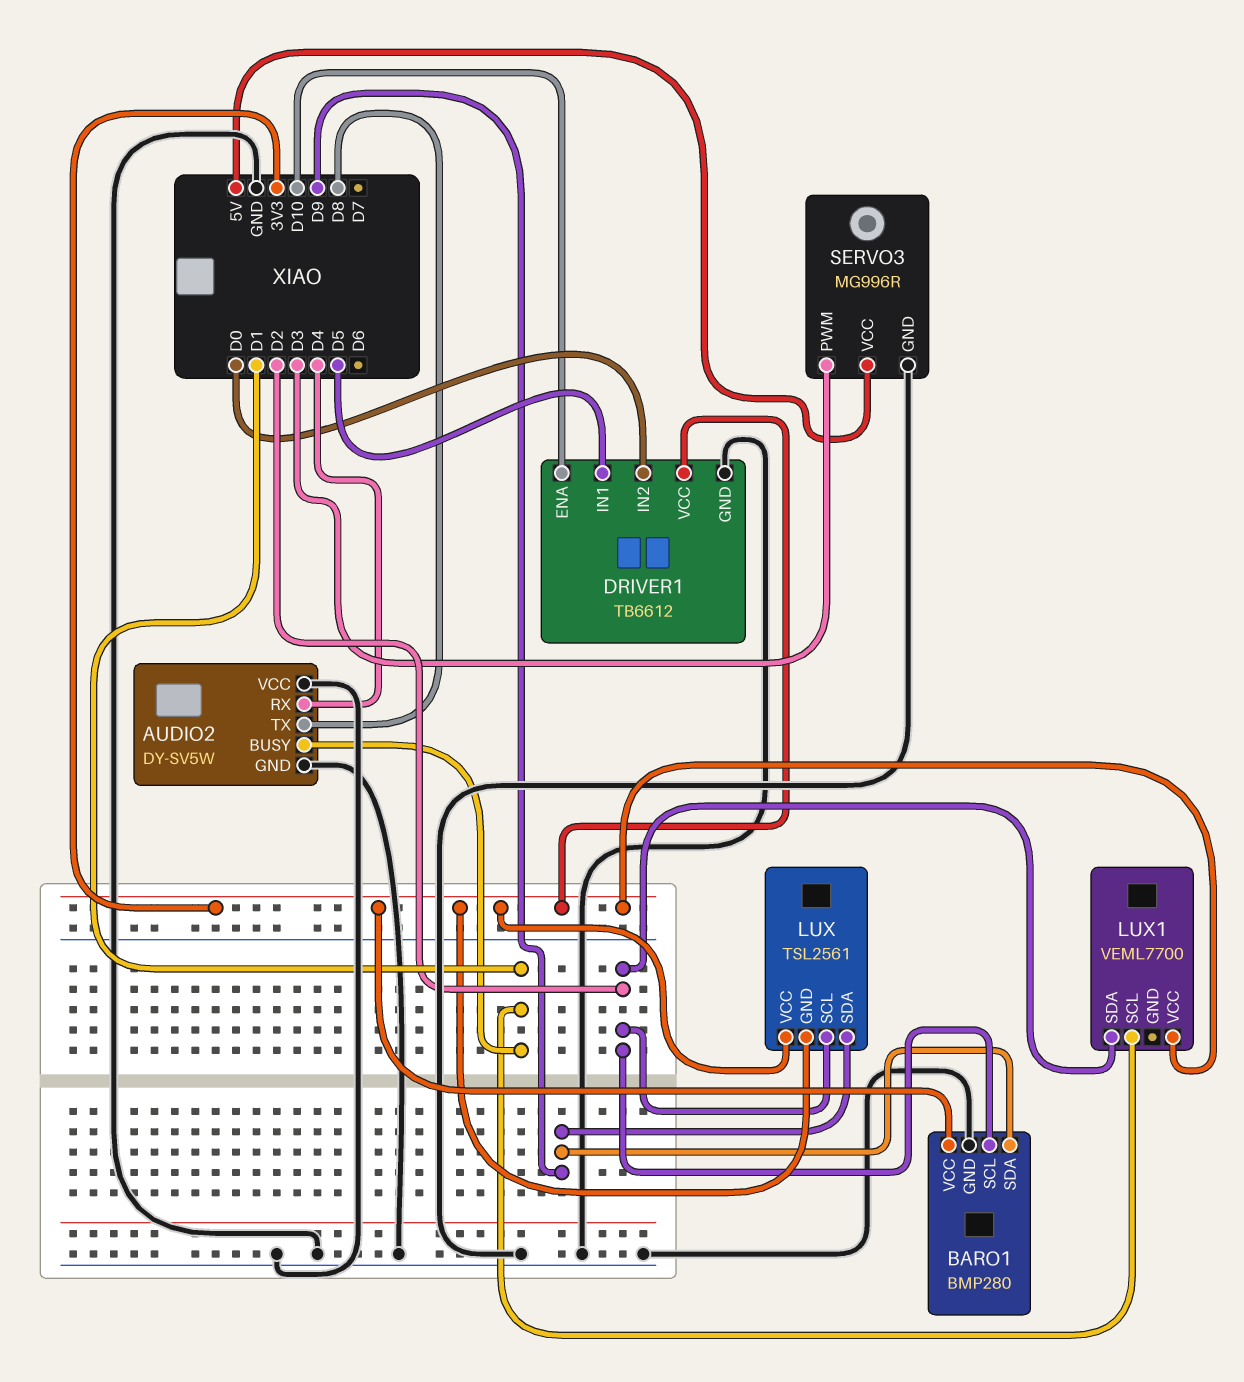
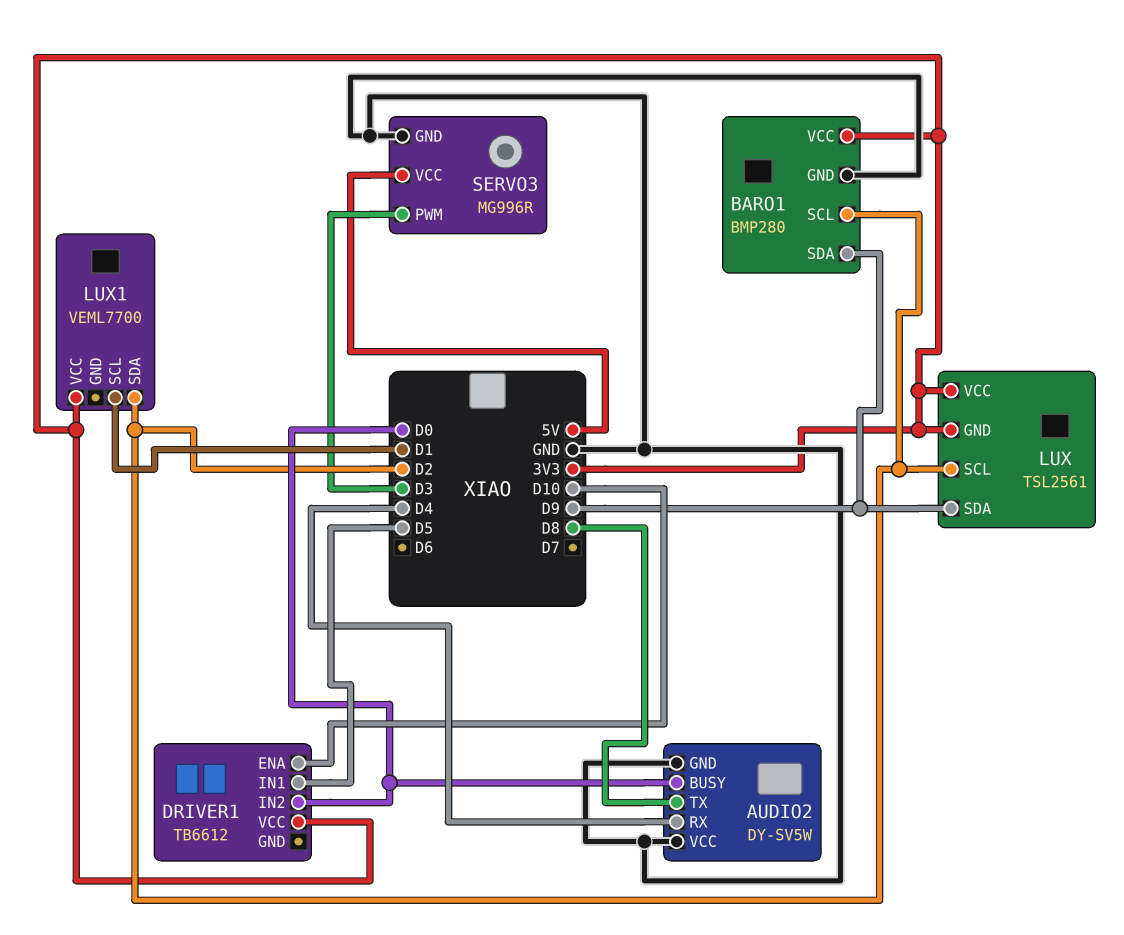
AUDIO2 pin BUSY: D1 -> D0
DRIVER1 pin GND: GND -> none

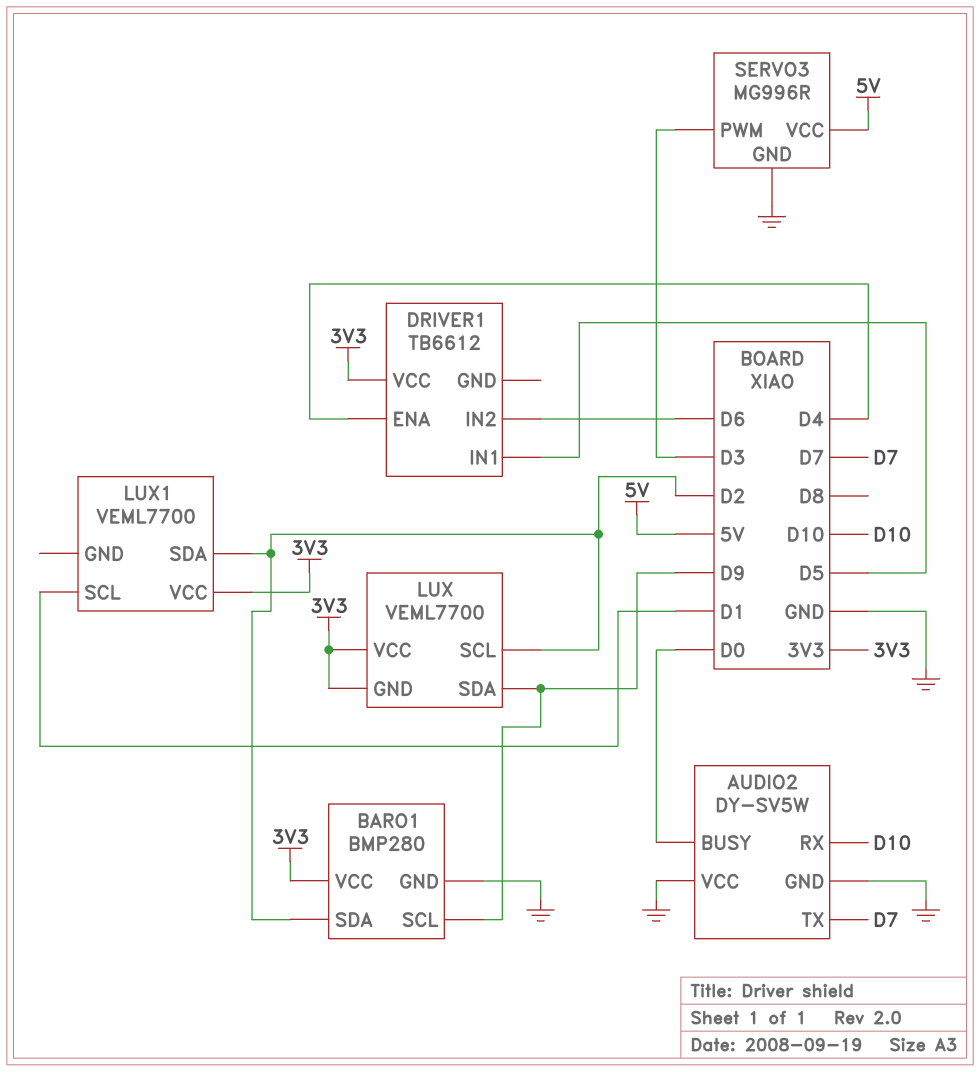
AUDIO2 pin RX: D4 -> D10
AUDIO2 pin TX: D8 -> D7
BARO1 pin SCL: D2 -> D9
BARO1 pin SDA: D9 -> D2
DRIVER1 pin ENA: D10 -> D4
DRIVER1 pin IN2: D0 -> D6
LUX: TSL2561 -> VEML7700

